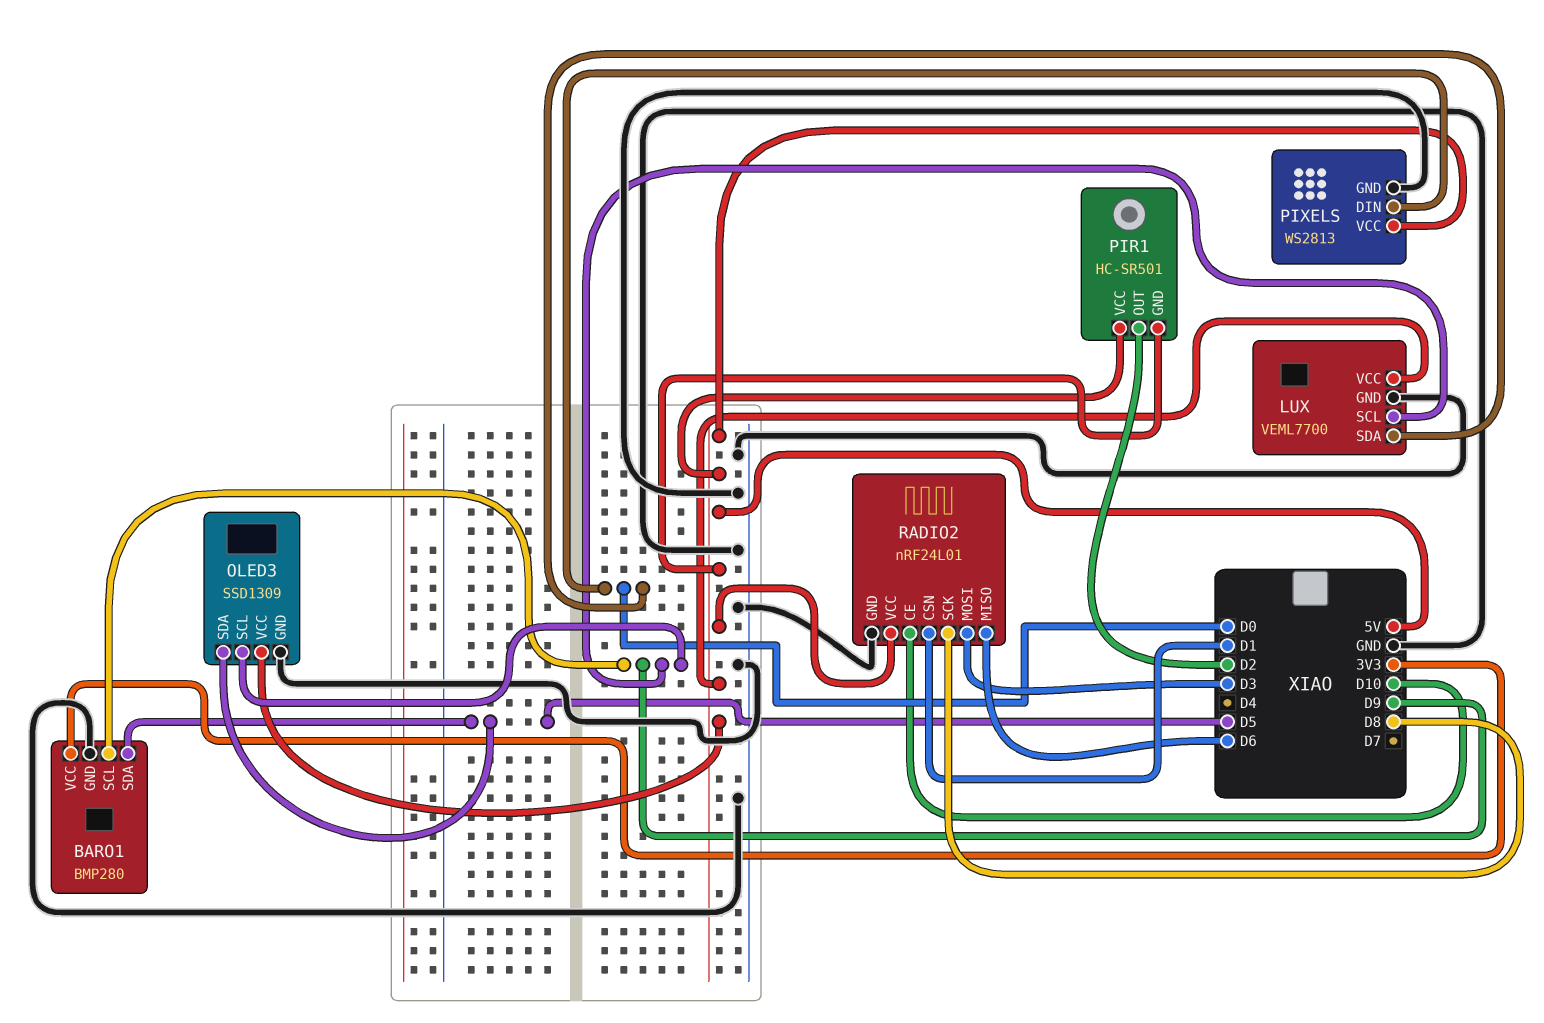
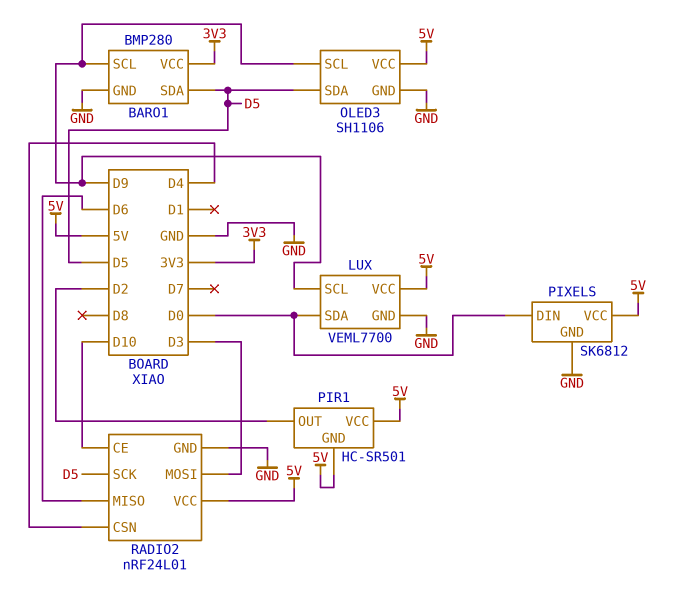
OLED3: SSD1309 -> SH1106
PIXELS: WS2813 -> SK6812
RADIO2 pin CSN: D1 -> D4
RADIO2 pin SCK: D8 -> D5

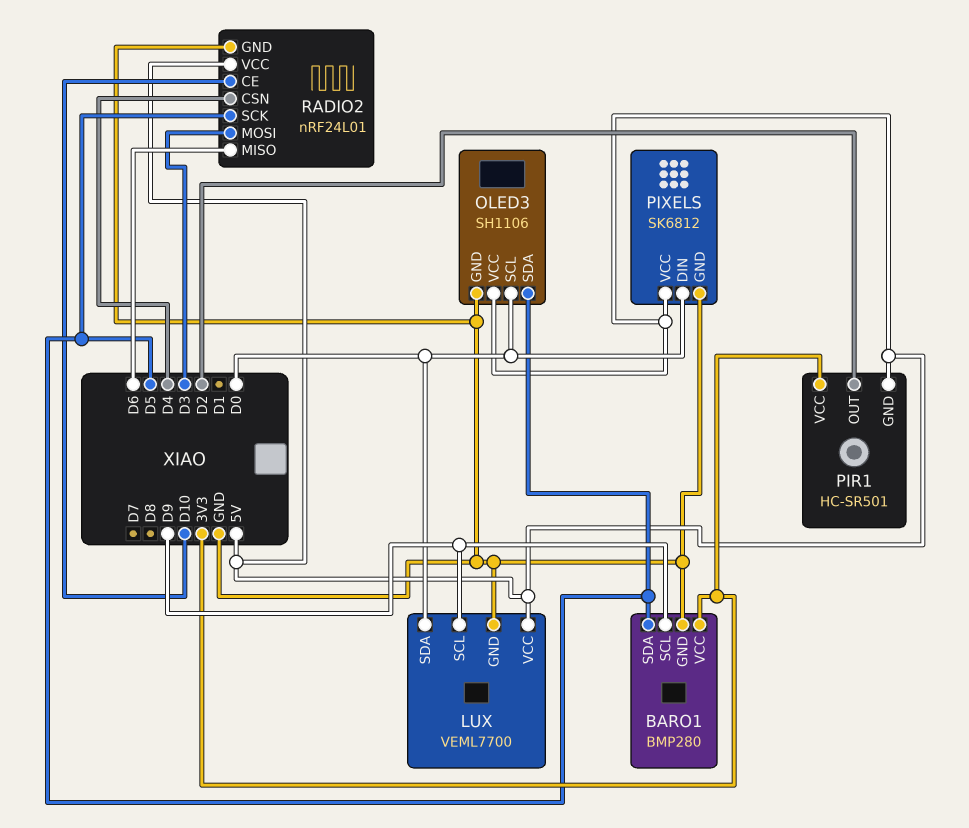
OLED3 pin SCL: D9 -> D0
PIR1 pin VCC: 5V -> 3V3

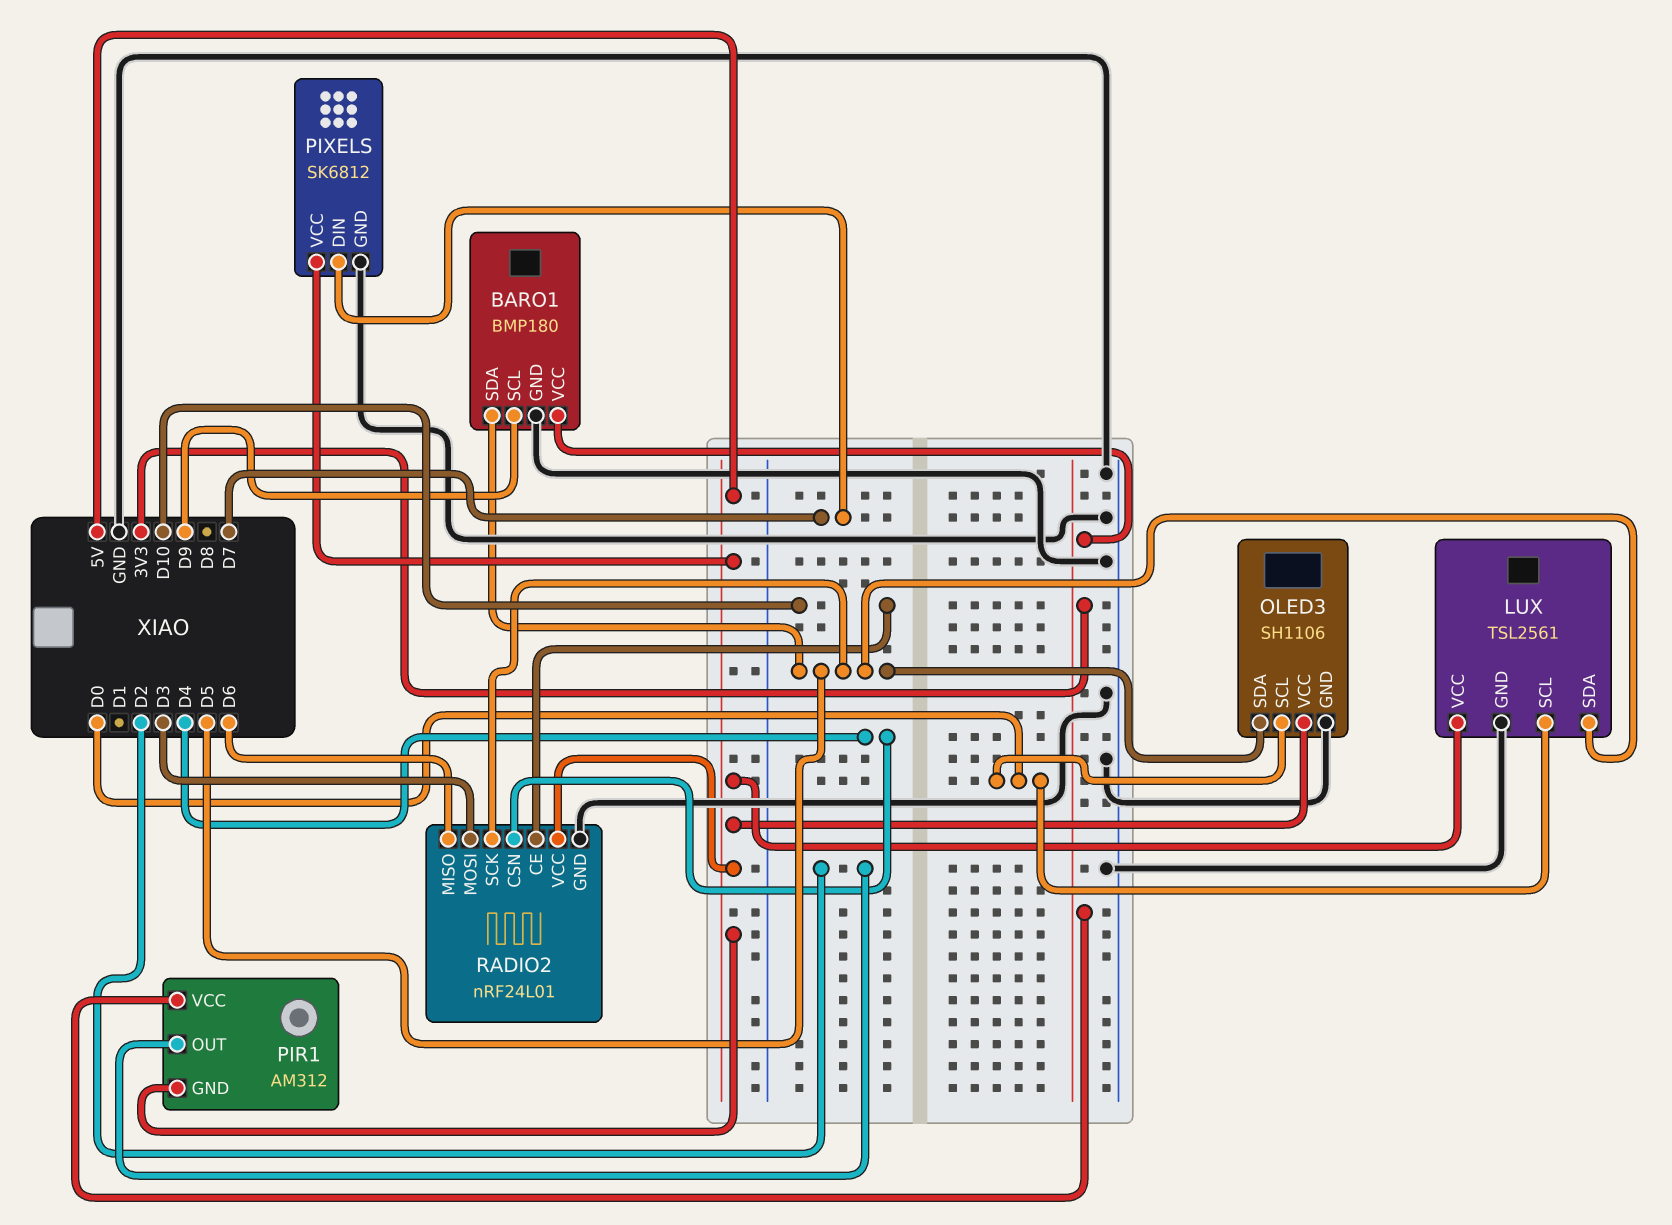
BARO1: BMP280 -> BMP180
LUX: VEML7700 -> TSL2561
LUX pin SCL: D9 -> D0
LUX pin SDA: D0 -> D5
PIR1: HC-SR501 -> AM312
PIXELS pin DIN: D0 -> D7

